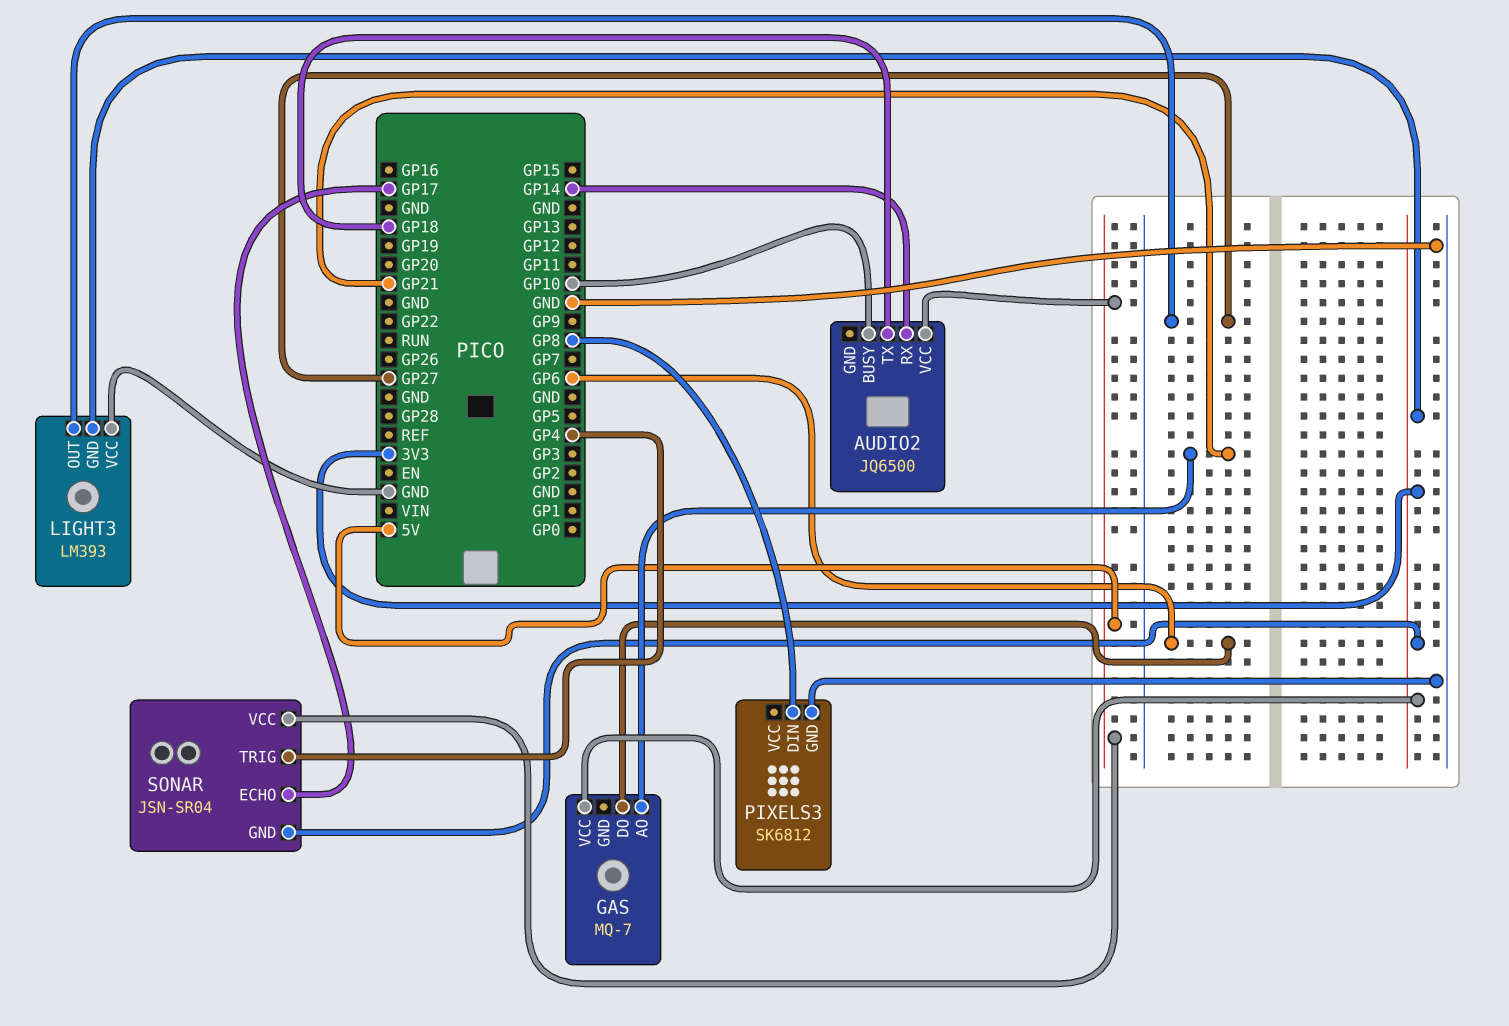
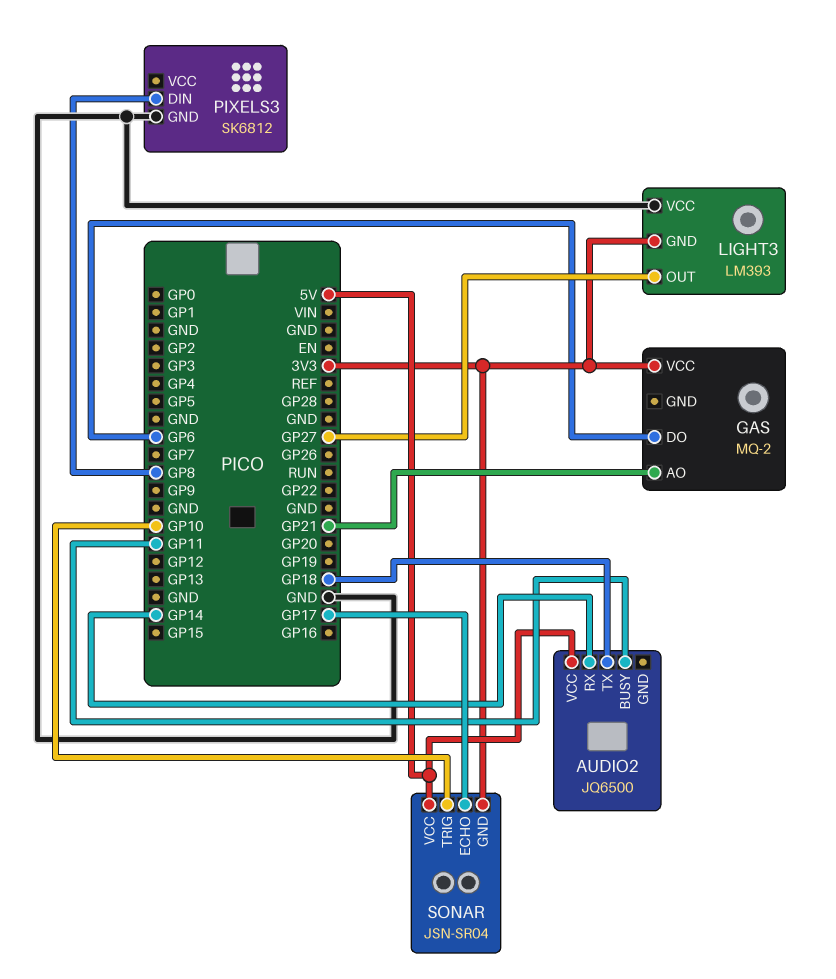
AUDIO2 pin BUSY: GP10 -> GP11
GAS: MQ-7 -> MQ-2
SONAR pin TRIG: GP4 -> GP10

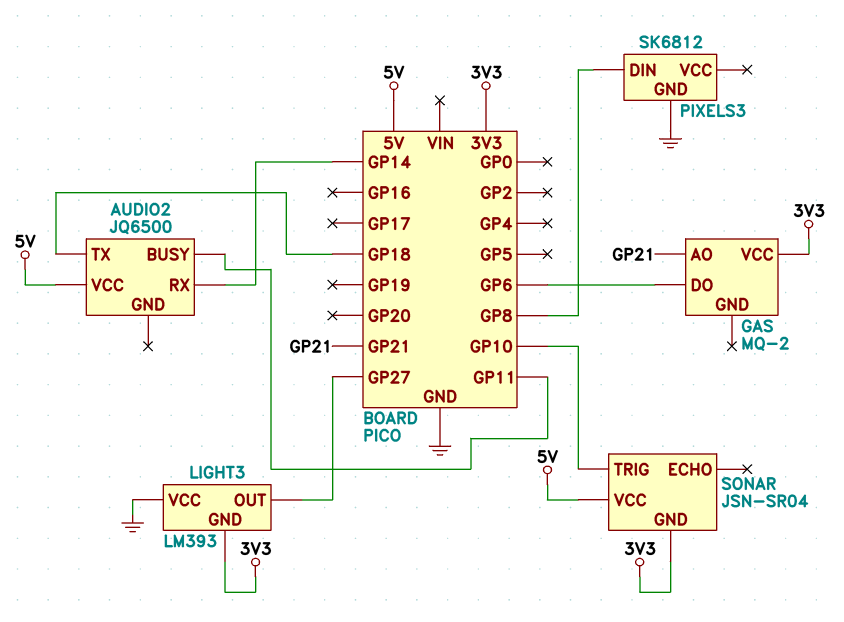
SONAR pin ECHO: GP17 -> none

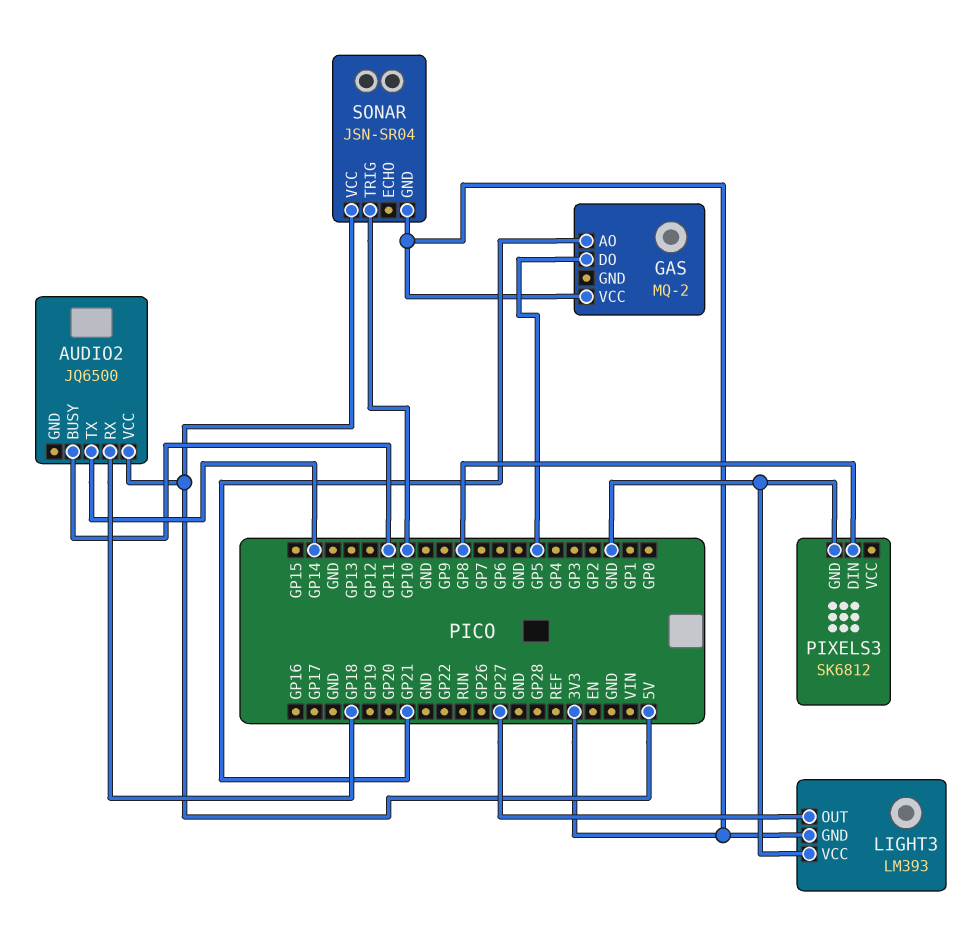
AUDIO2 pin RX: GP14 -> GP18
AUDIO2 pin TX: GP18 -> GP14
GAS pin DO: GP6 -> GP5

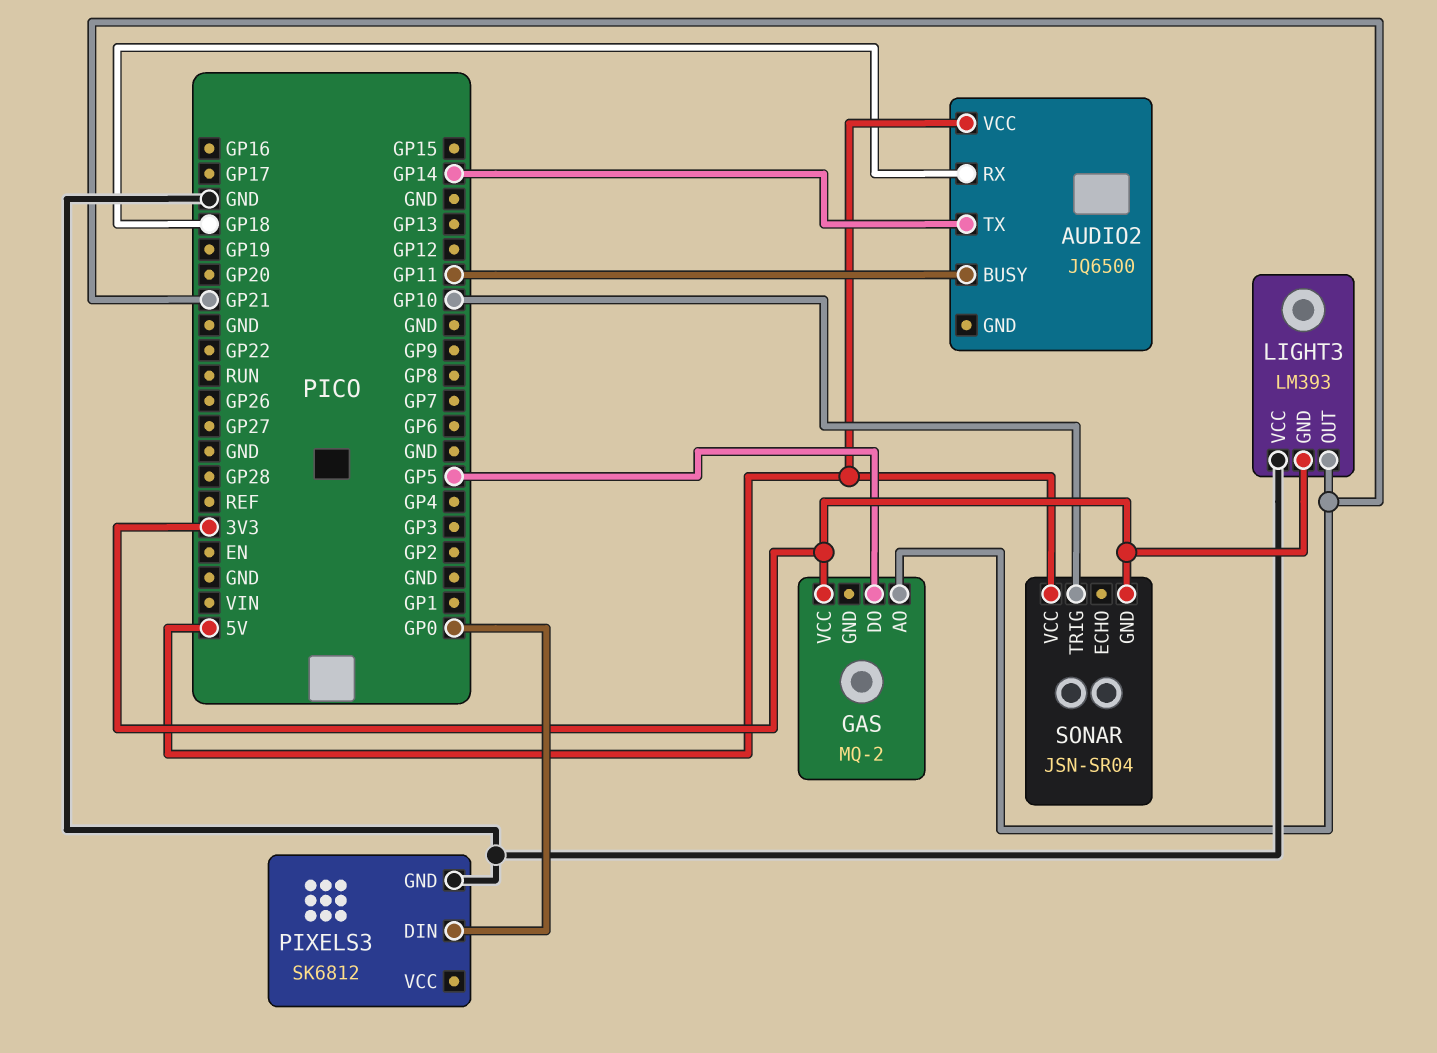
LIGHT3 pin OUT: GP27 -> GP21
PIXELS3 pin DIN: GP8 -> GP0

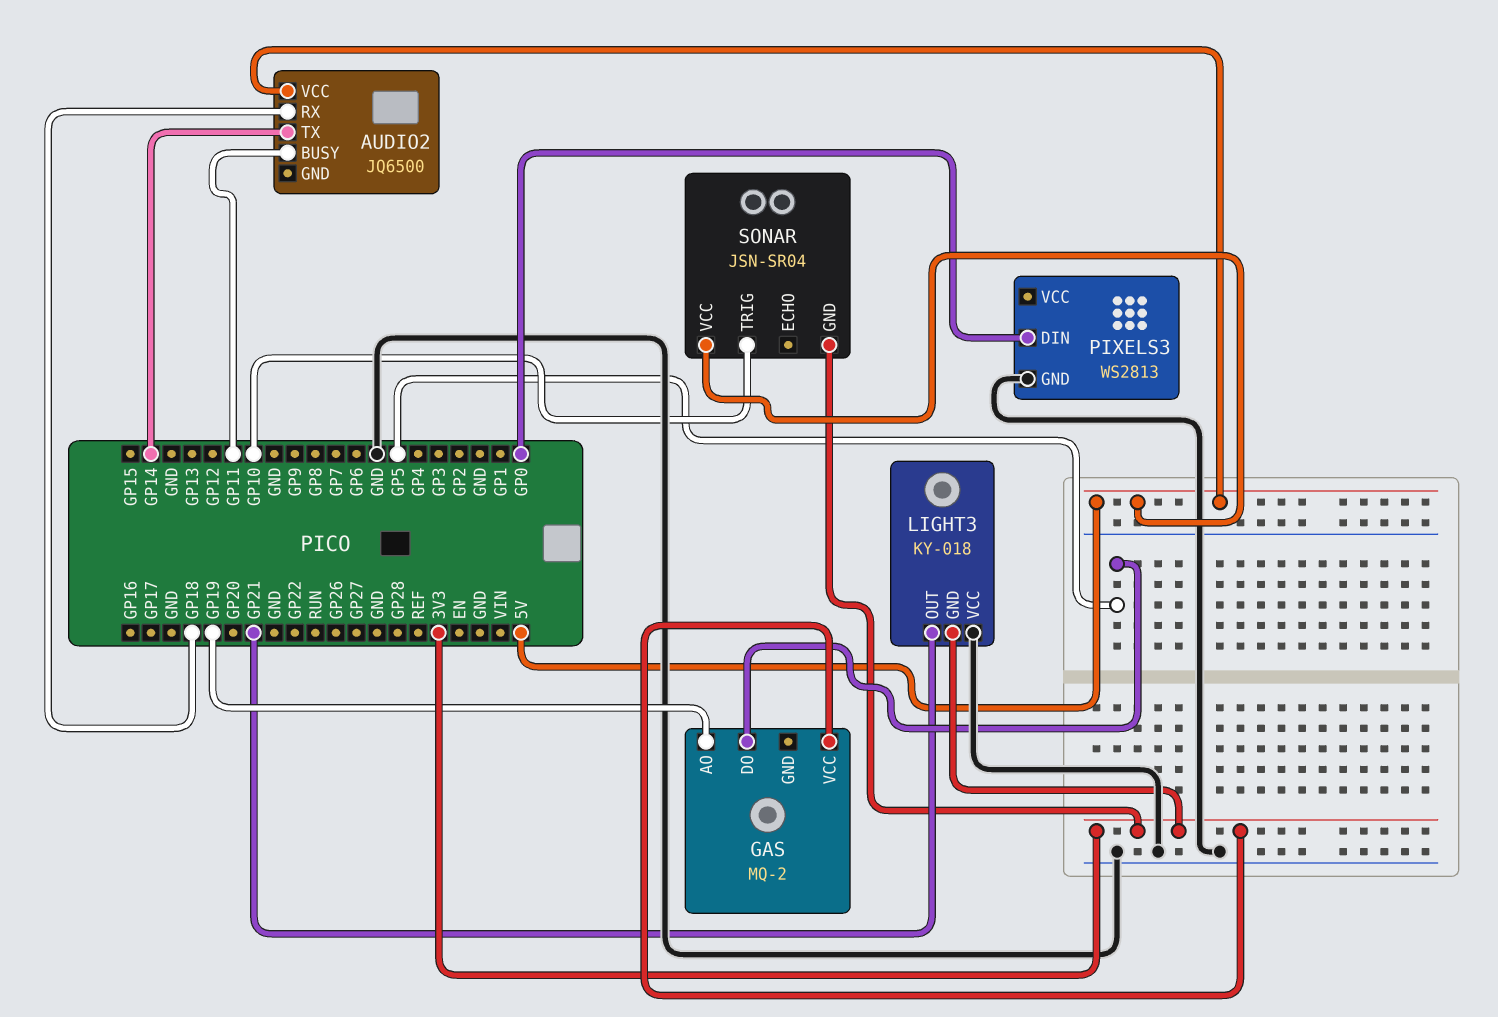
GAS pin AO: GP21 -> GP19
LIGHT3: LM393 -> KY-018
PIXELS3: SK6812 -> WS2813

